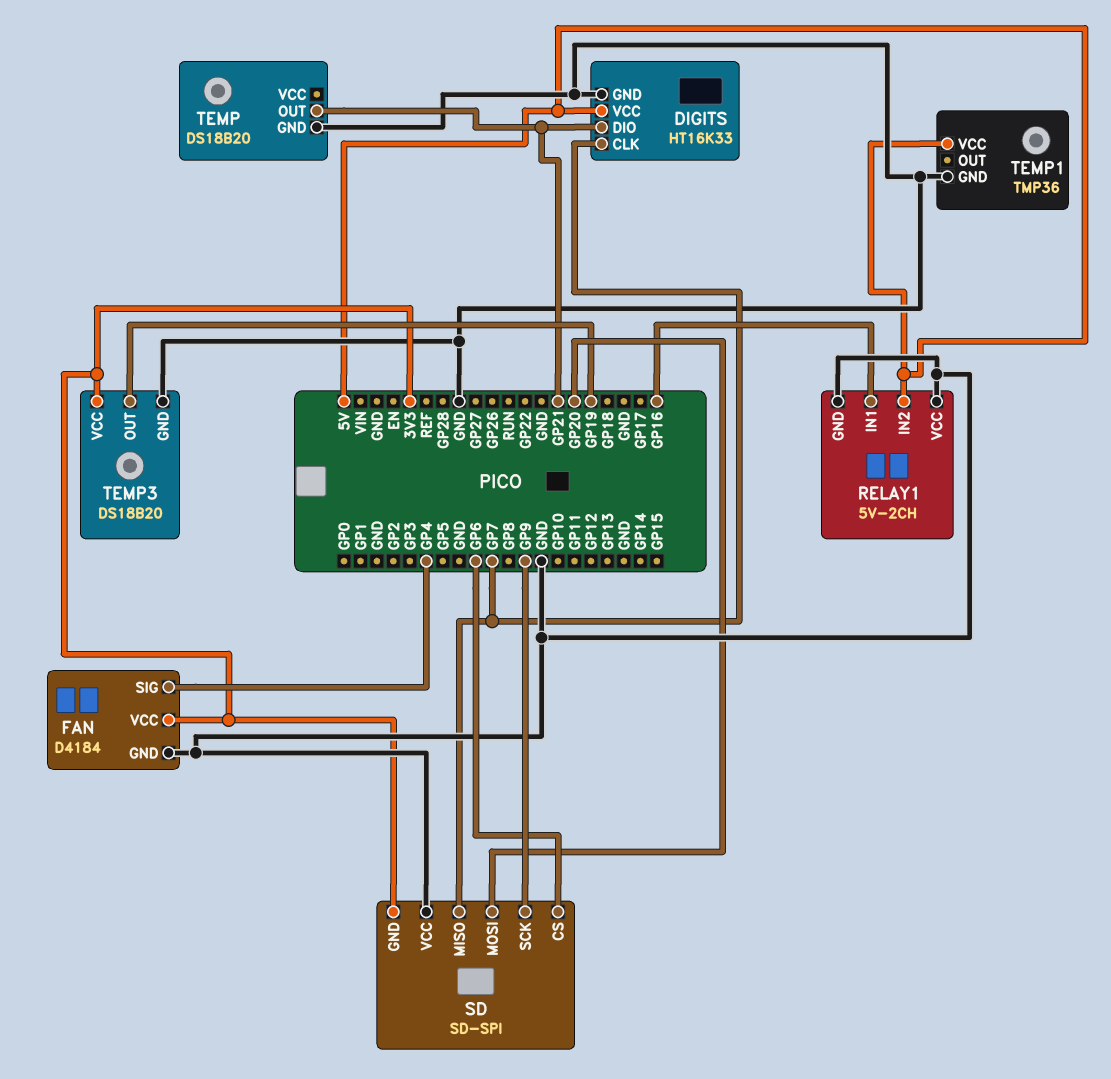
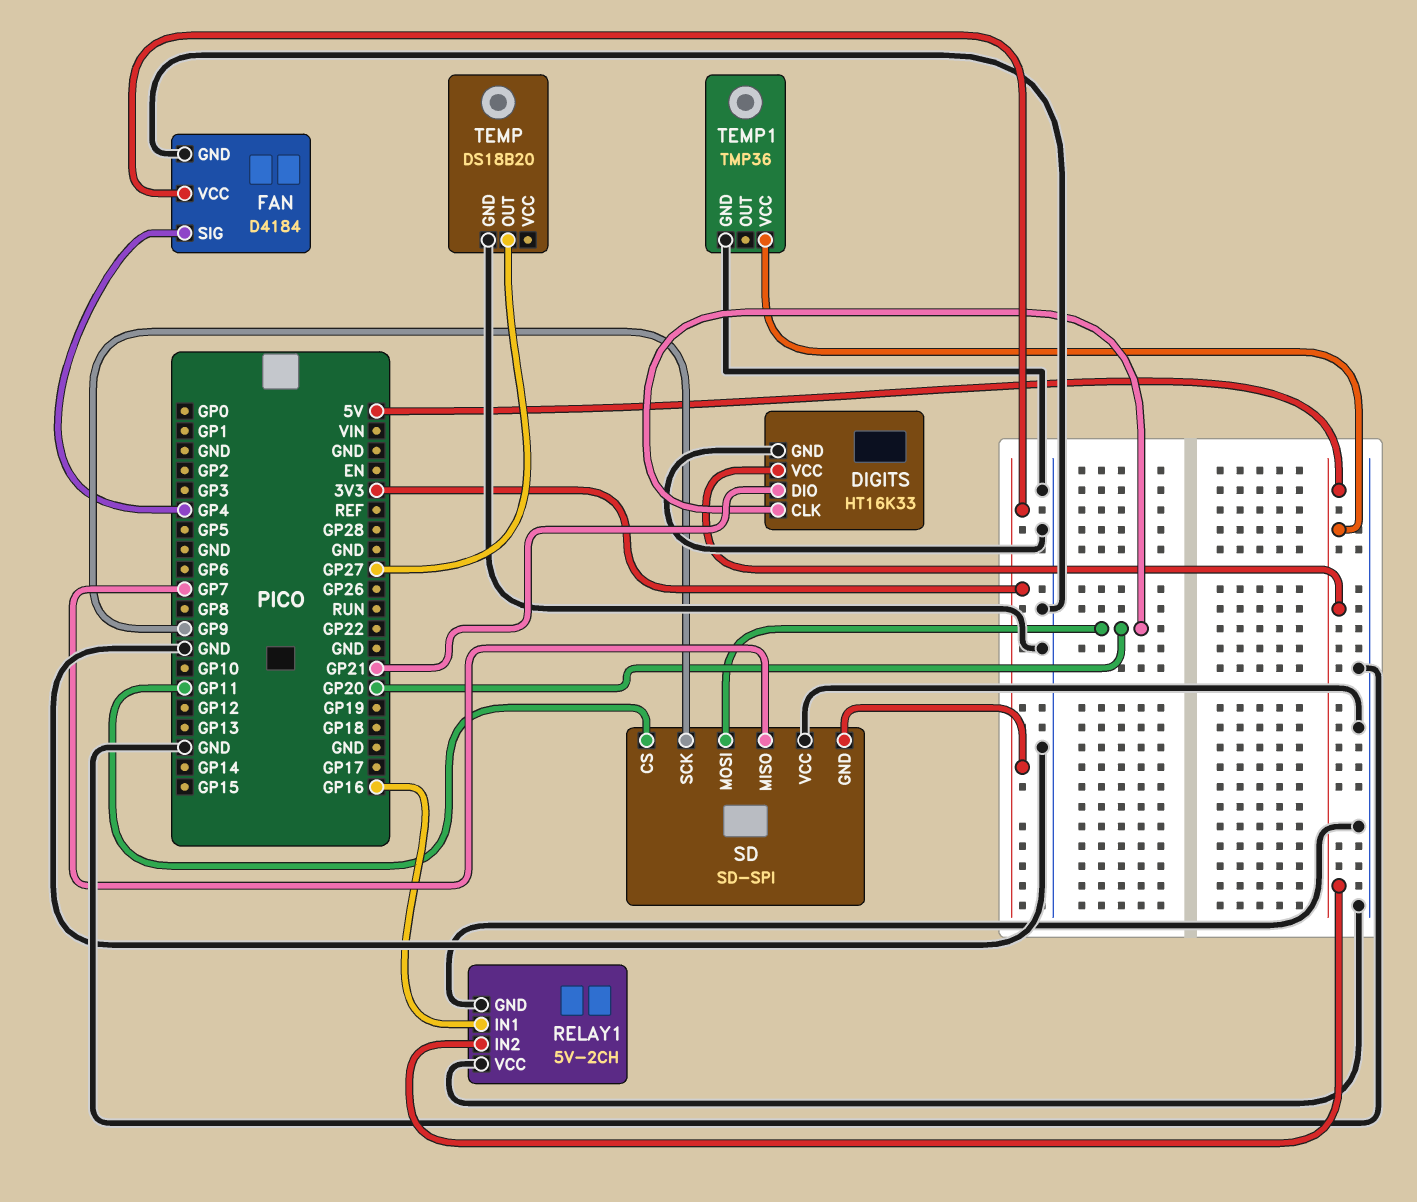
DIGITS pin CLK: GP7 -> GP20
SD pin CS: GP6 -> GP11
TEMP pin OUT: GP21 -> GP27
TEMP3: DS18B20 -> none
TEMP3 pin GND: GND -> none
TEMP3 pin OUT: GP19 -> none
TEMP3 pin VCC: 3V3 -> none

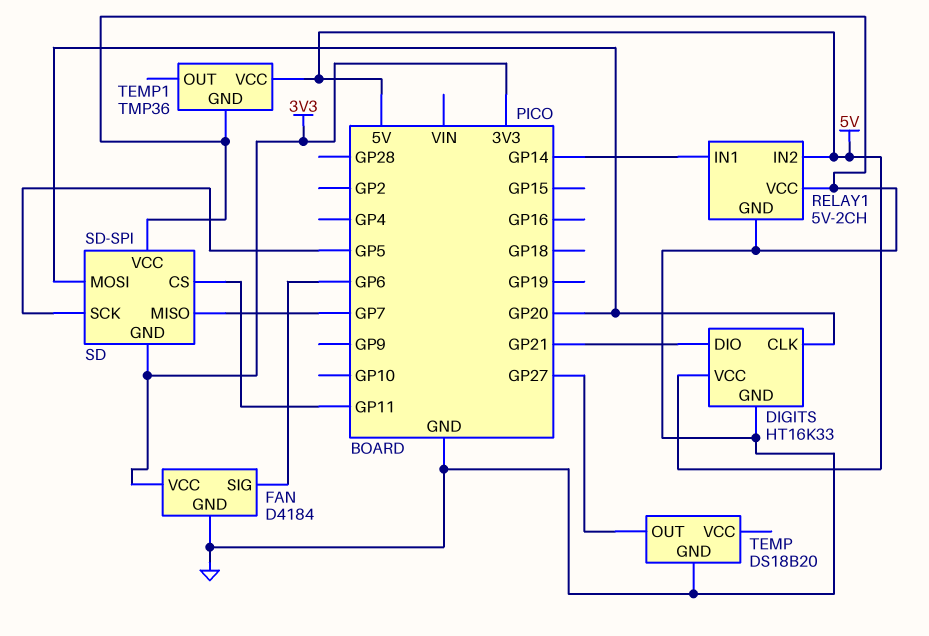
FAN pin SIG: GP4 -> GP6
RELAY1 pin IN1: GP16 -> GP14
SD pin SCK: GP9 -> GP5

